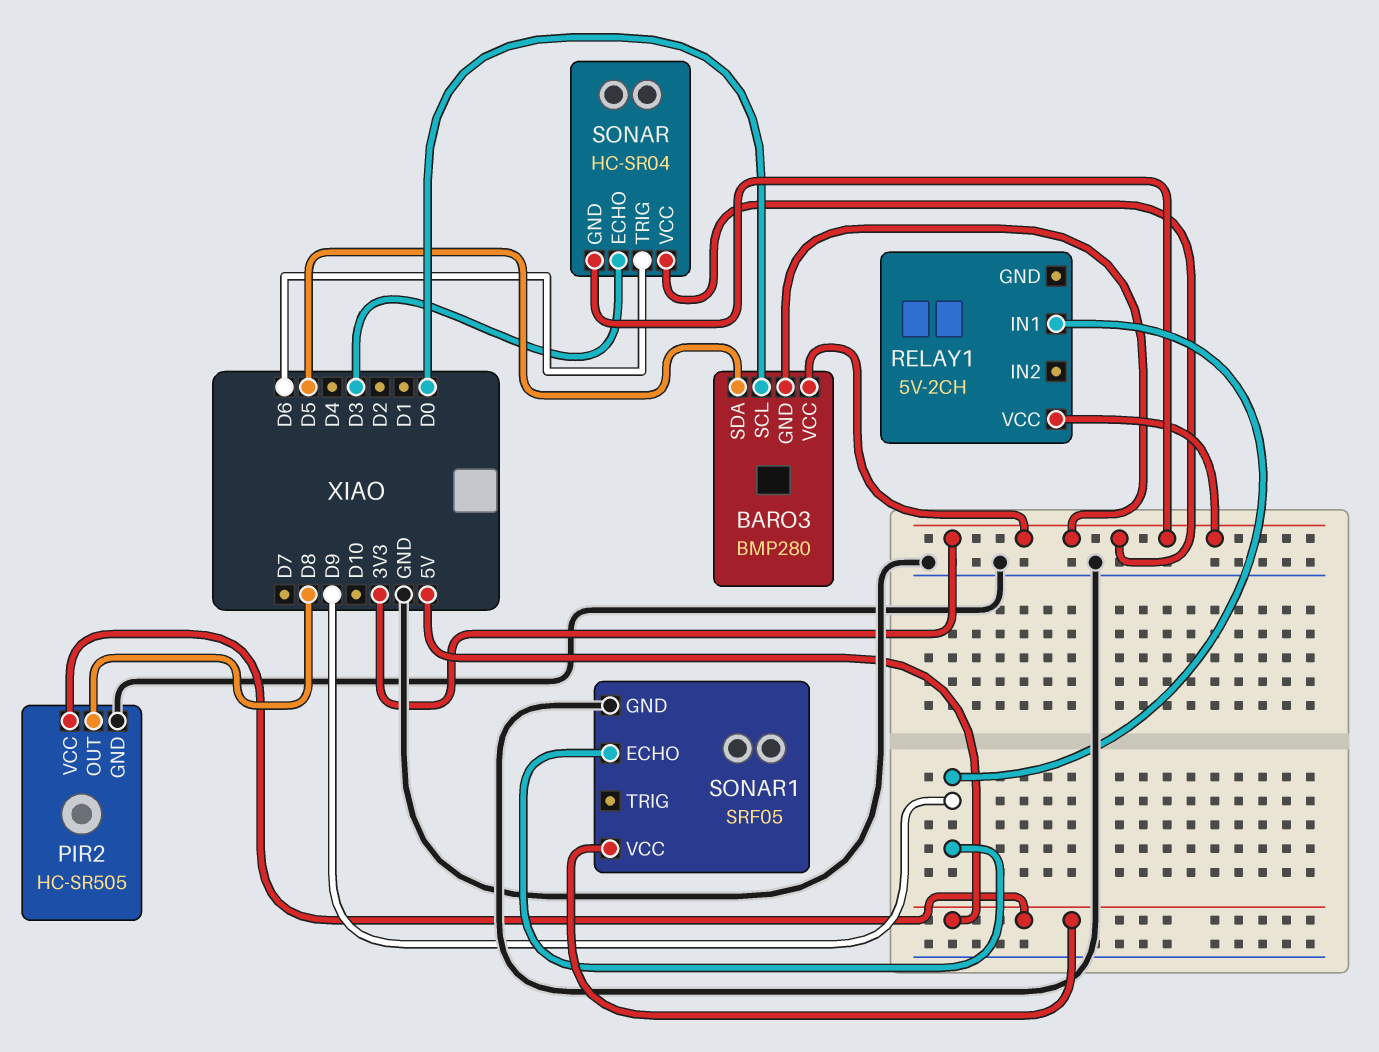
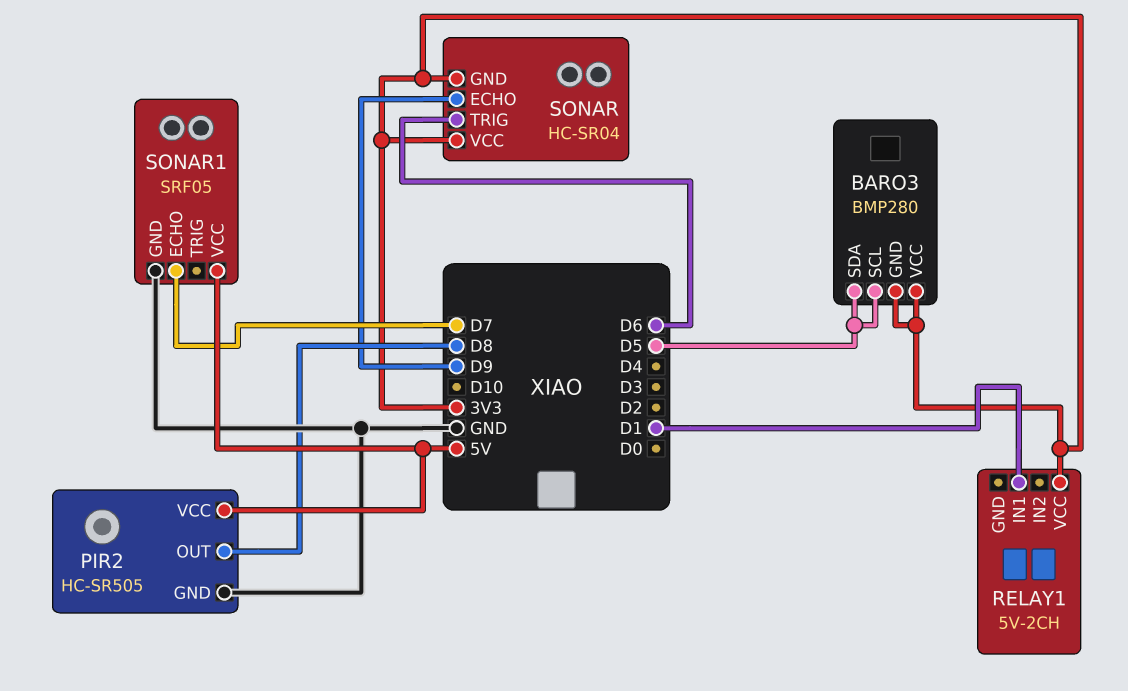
BARO3 pin SCL: D0 -> D5
RELAY1 pin IN1: D9 -> D1
SONAR pin ECHO: D3 -> D9
SONAR1 pin ECHO: D9 -> D7

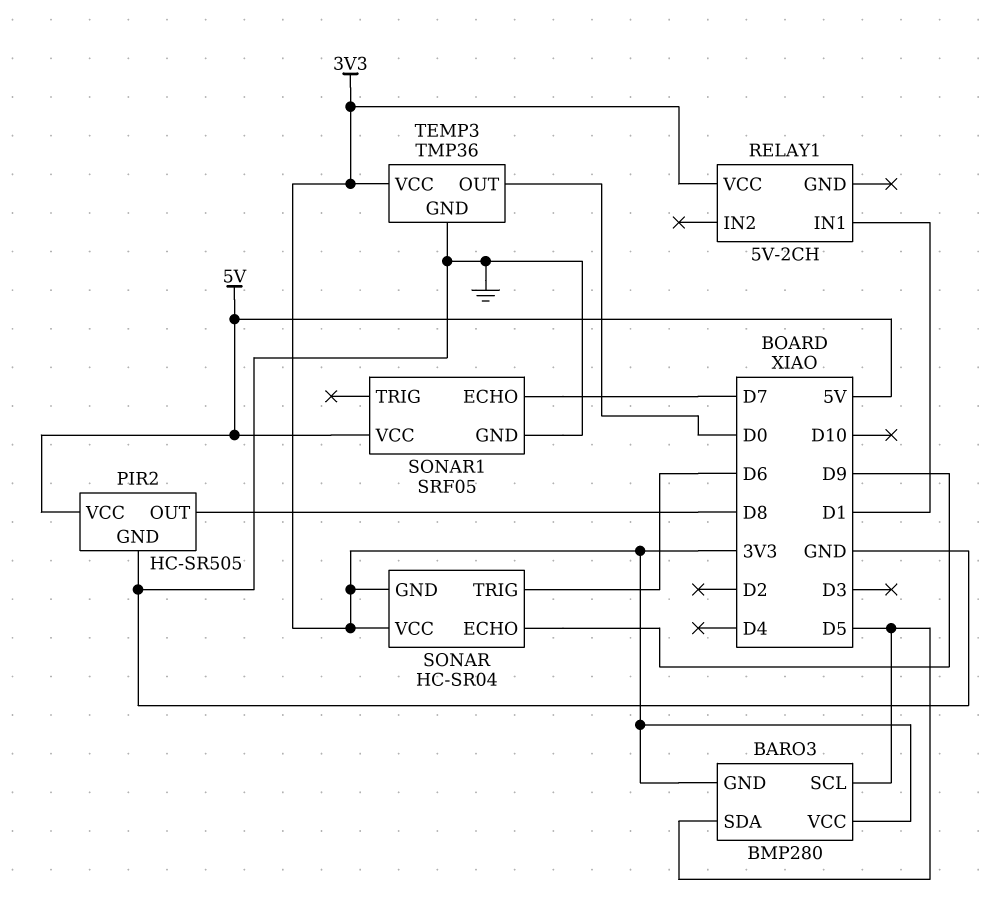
TEMP3: none -> TMP36
TEMP3 pin GND: none -> GND
TEMP3 pin OUT: none -> D0
TEMP3 pin VCC: none -> 3V3

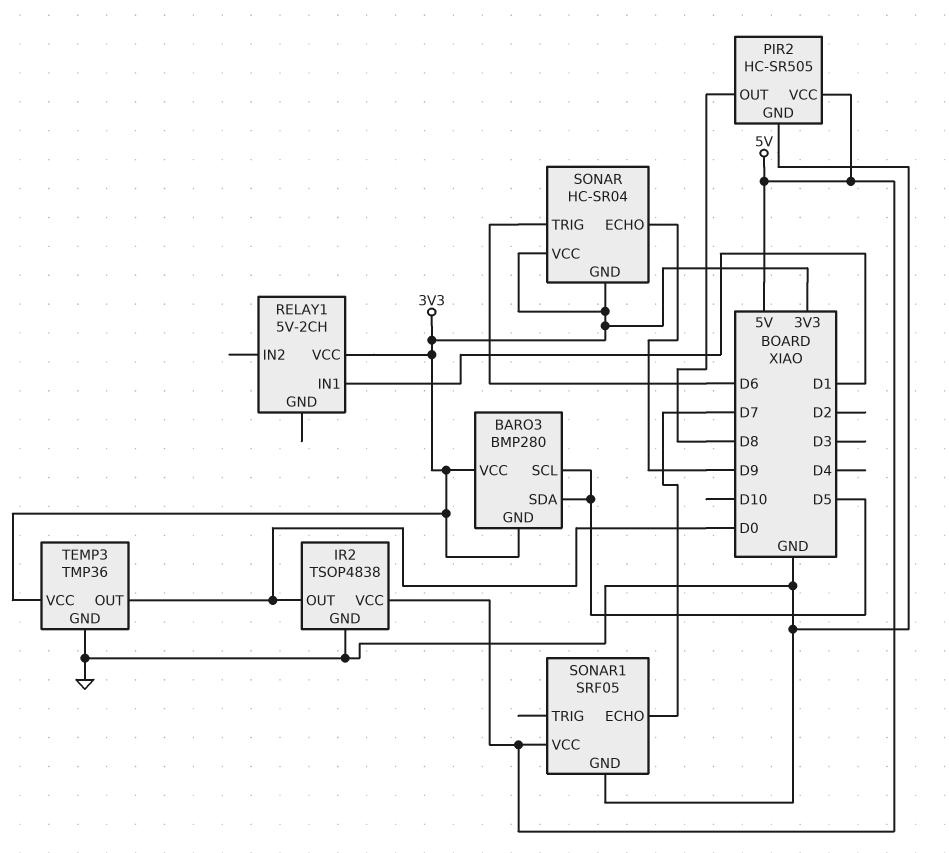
IR2: none -> TSOP4838
IR2 pin GND: none -> GND
IR2 pin OUT: none -> D0
IR2 pin VCC: none -> 5V

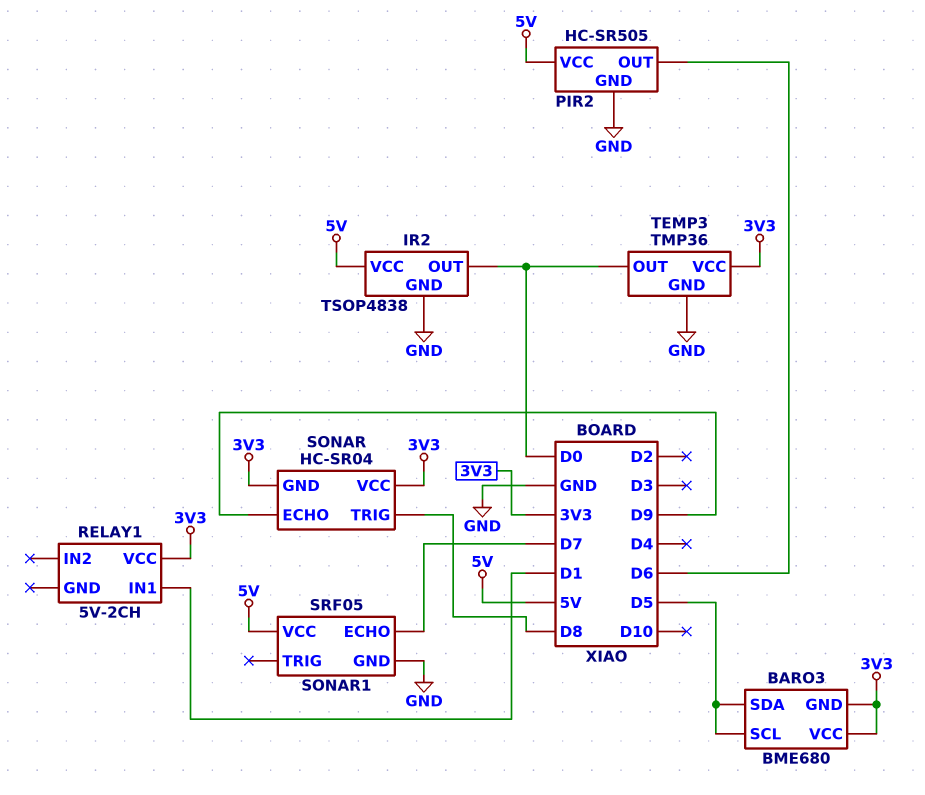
BARO3: BMP280 -> BME680
PIR2 pin OUT: D8 -> D6
SONAR pin TRIG: D6 -> D8

